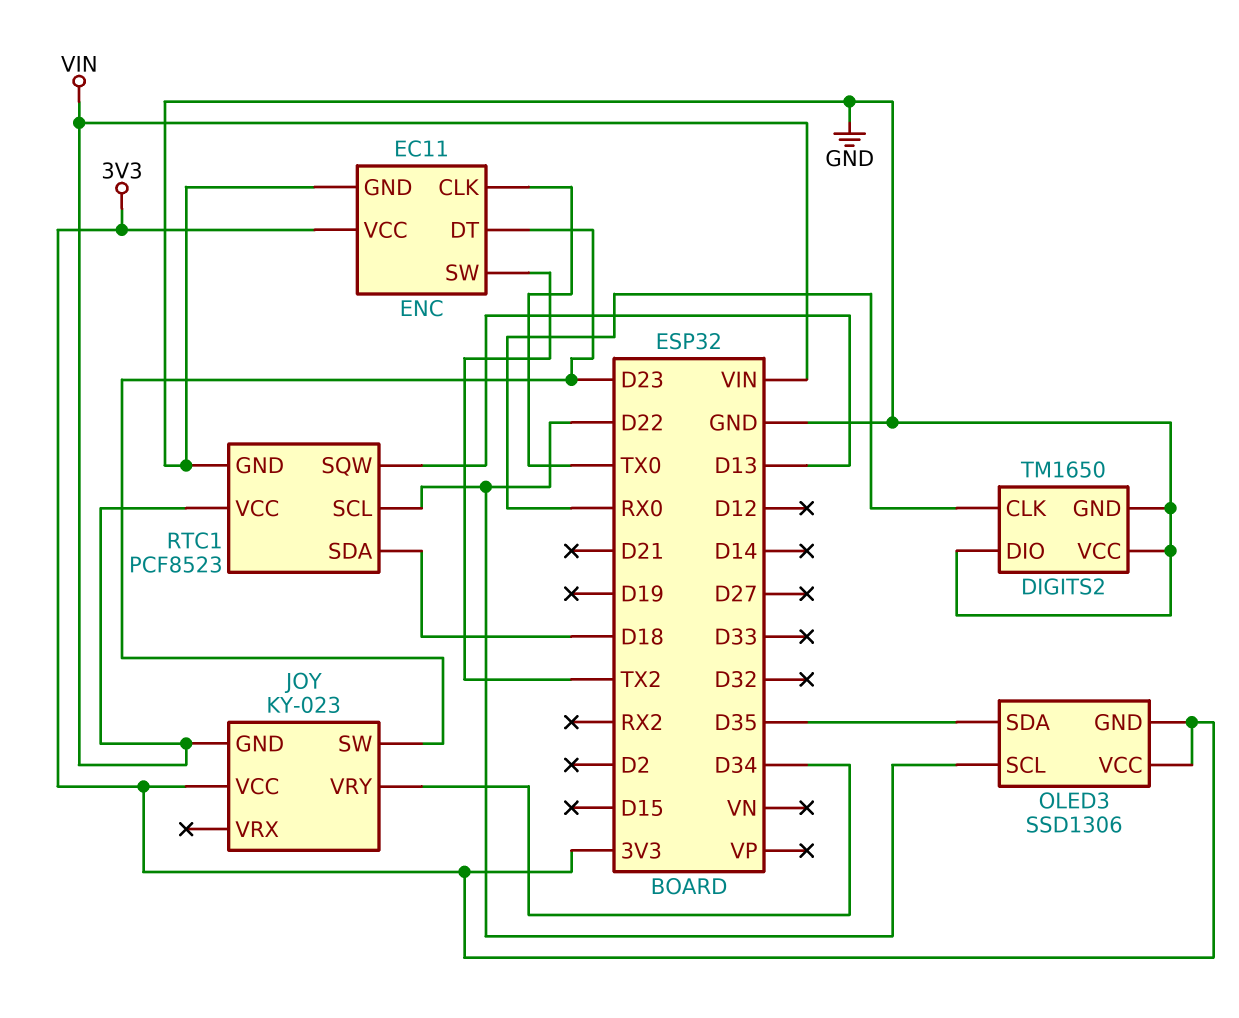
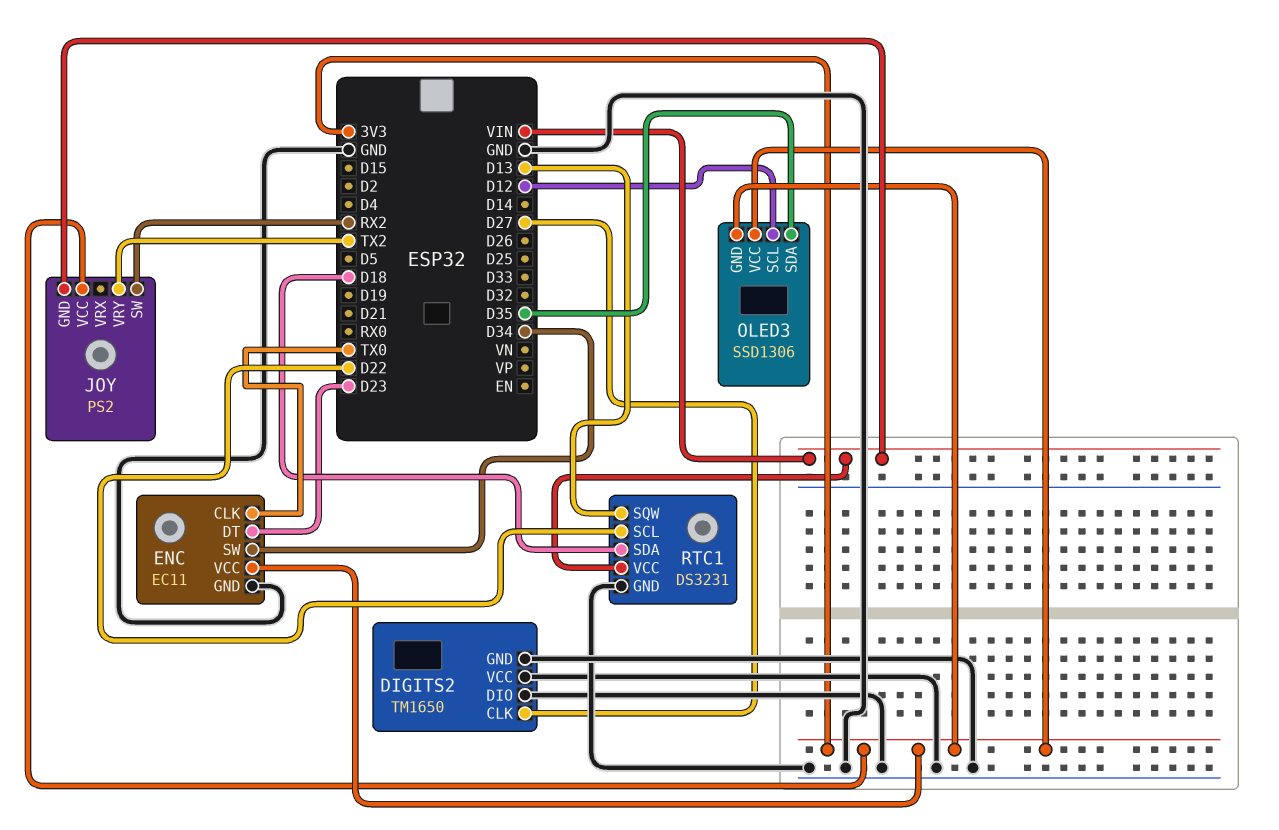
DIGITS2 pin CLK: RX0 -> D27
ENC pin SW: TX2 -> D34
JOY: KY-023 -> PS2
JOY pin SW: D23 -> RX2
JOY pin VRY: D34 -> TX2
OLED3 pin SCL: D22 -> D12
RTC1: PCF8523 -> DS3231

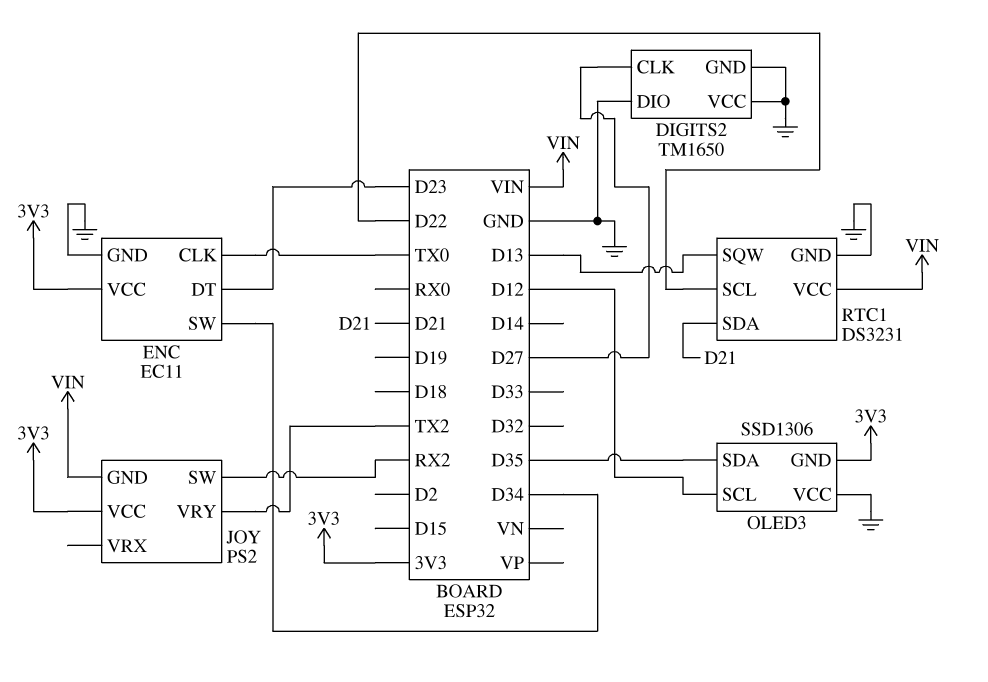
OLED3 pin VCC: 3V3 -> GND
RTC1 pin SDA: D18 -> D21

